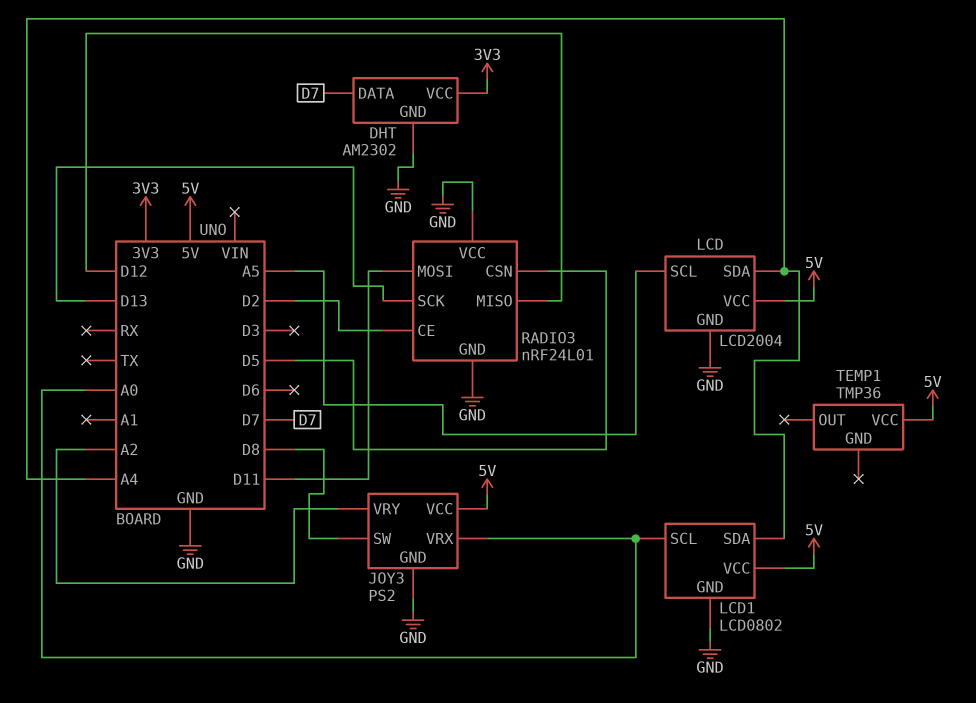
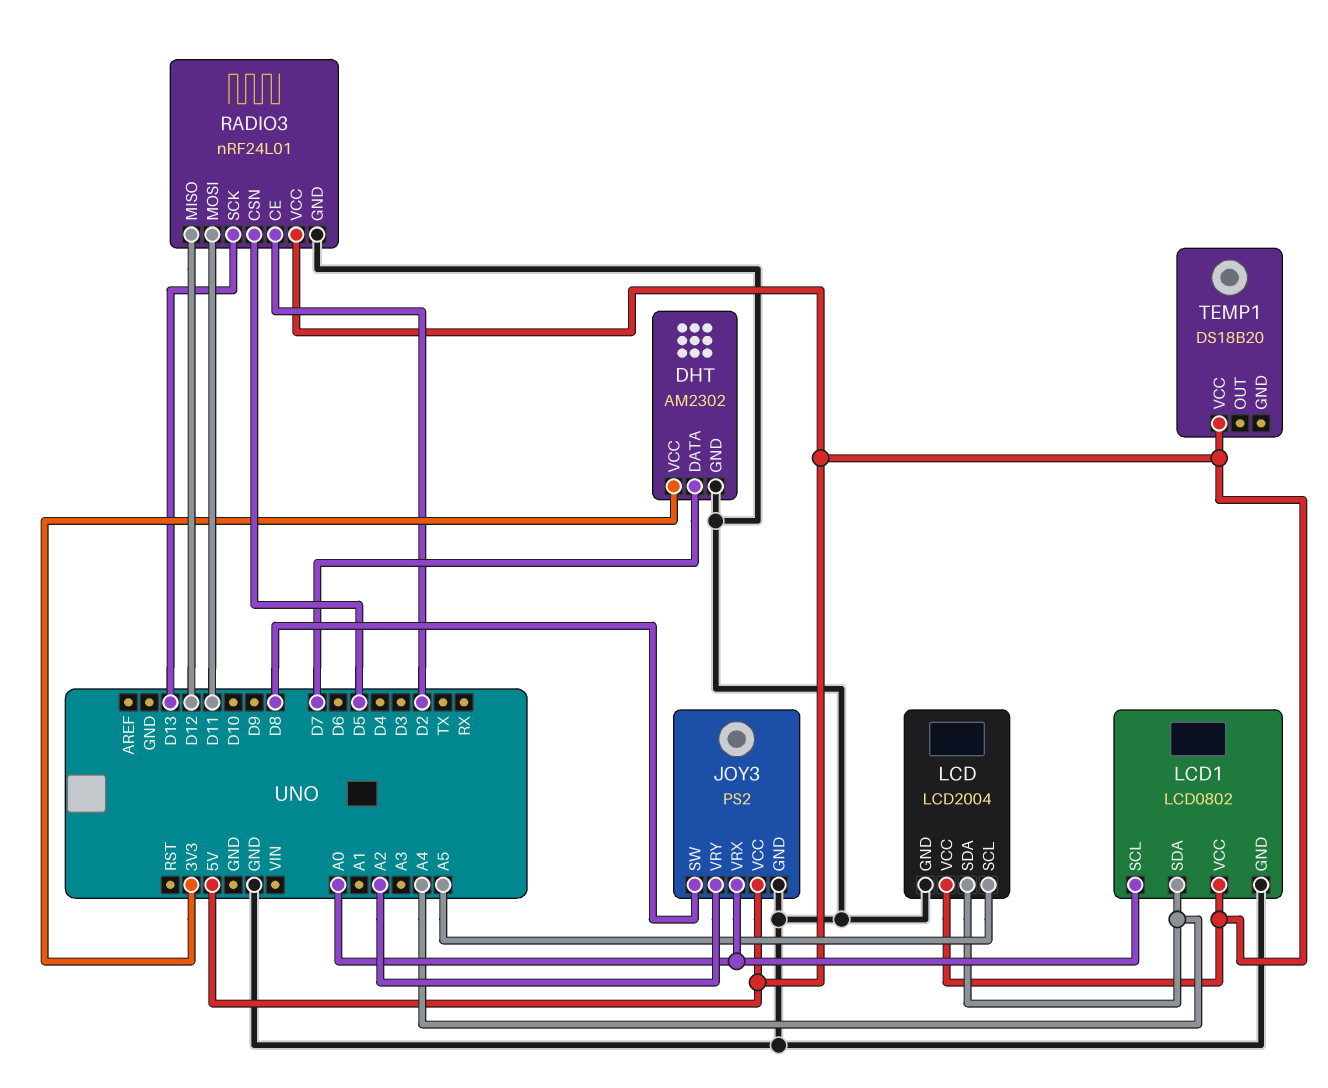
RADIO3 pin VCC: GND -> 5V
TEMP1: TMP36 -> DS18B20

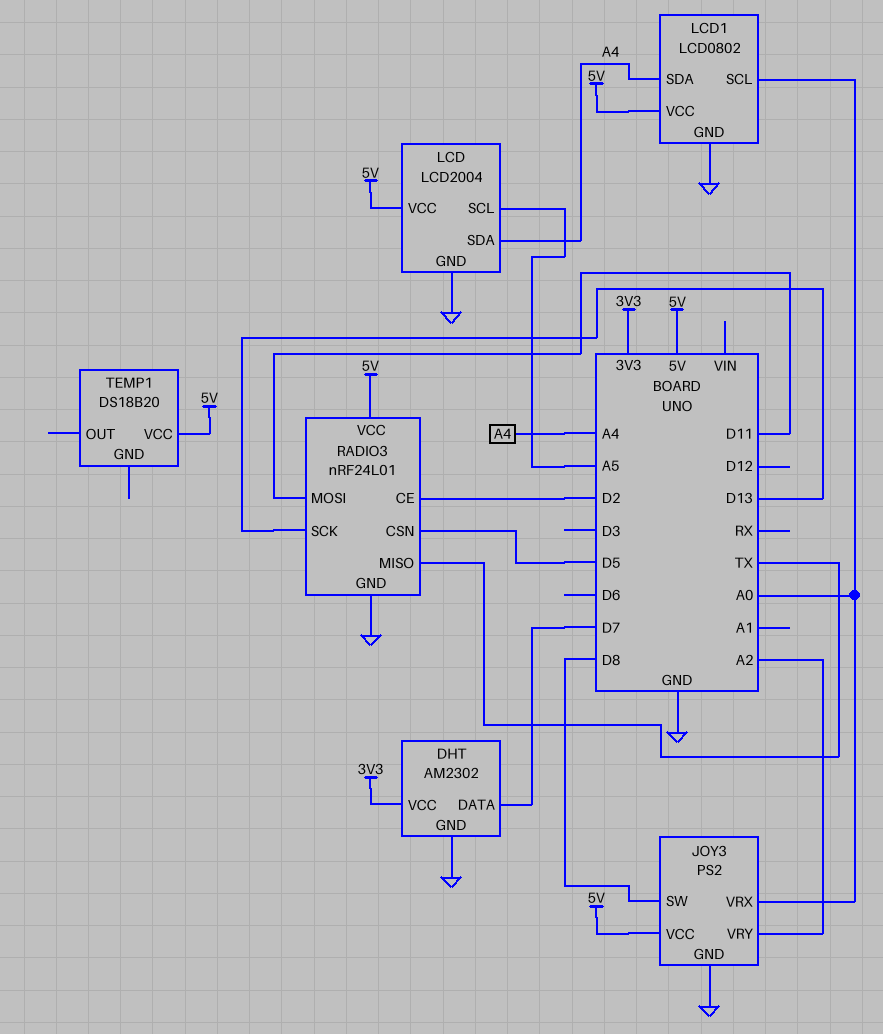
RADIO3 pin MISO: D12 -> TX

